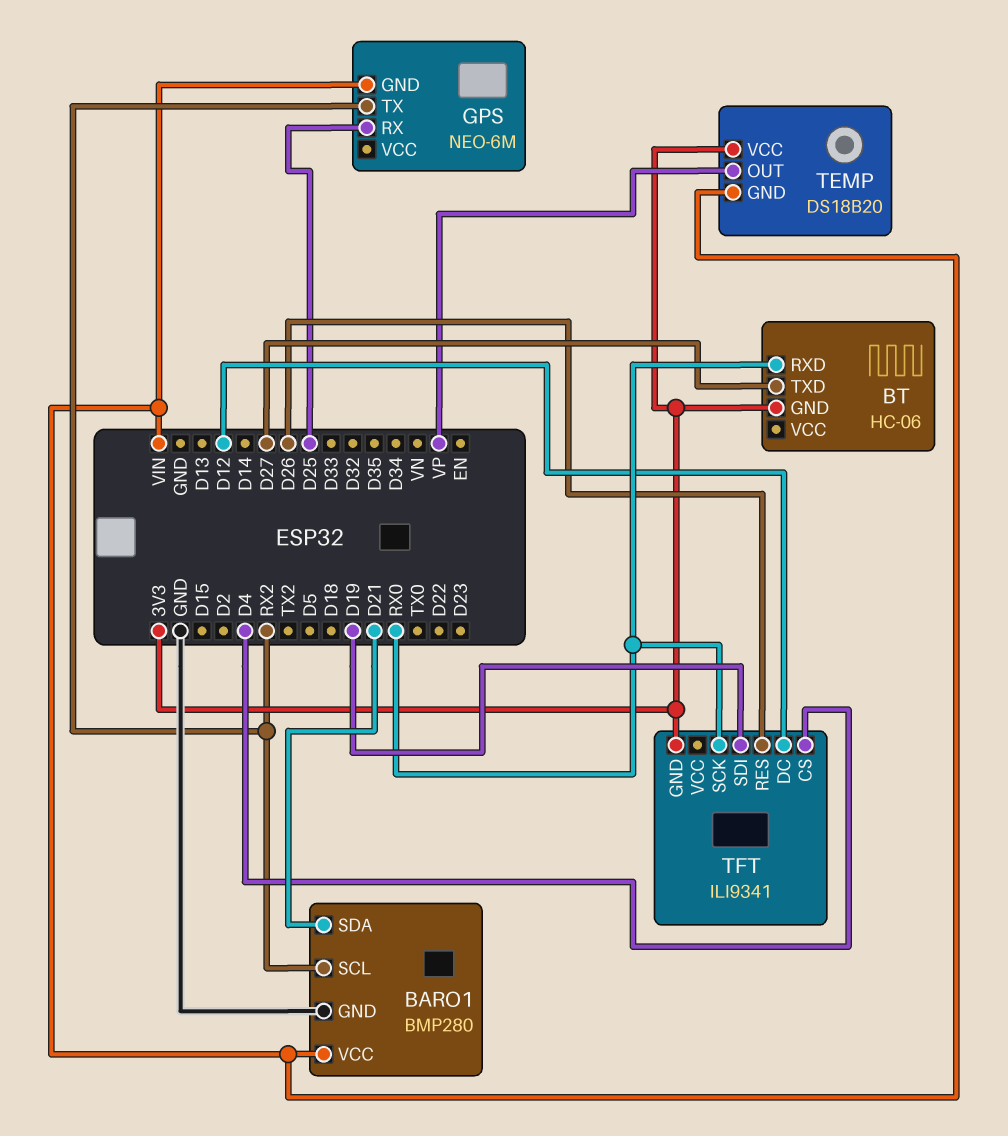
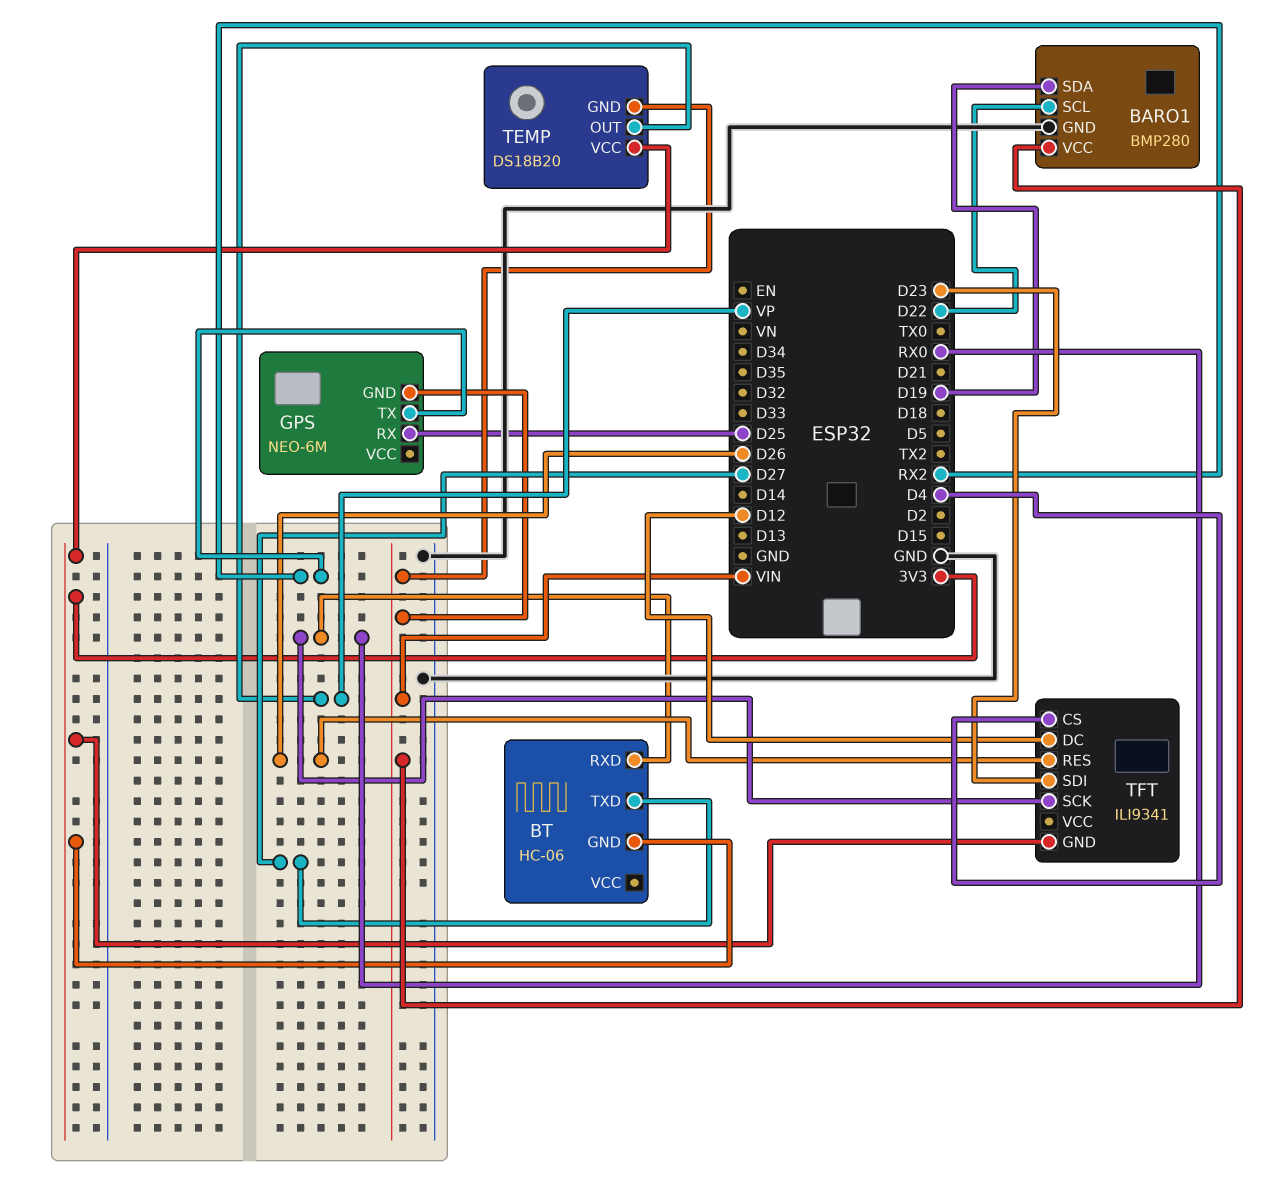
BARO1 pin SCL: RX2 -> D22
BARO1 pin SDA: D21 -> D19
TFT pin SDI: D19 -> D23

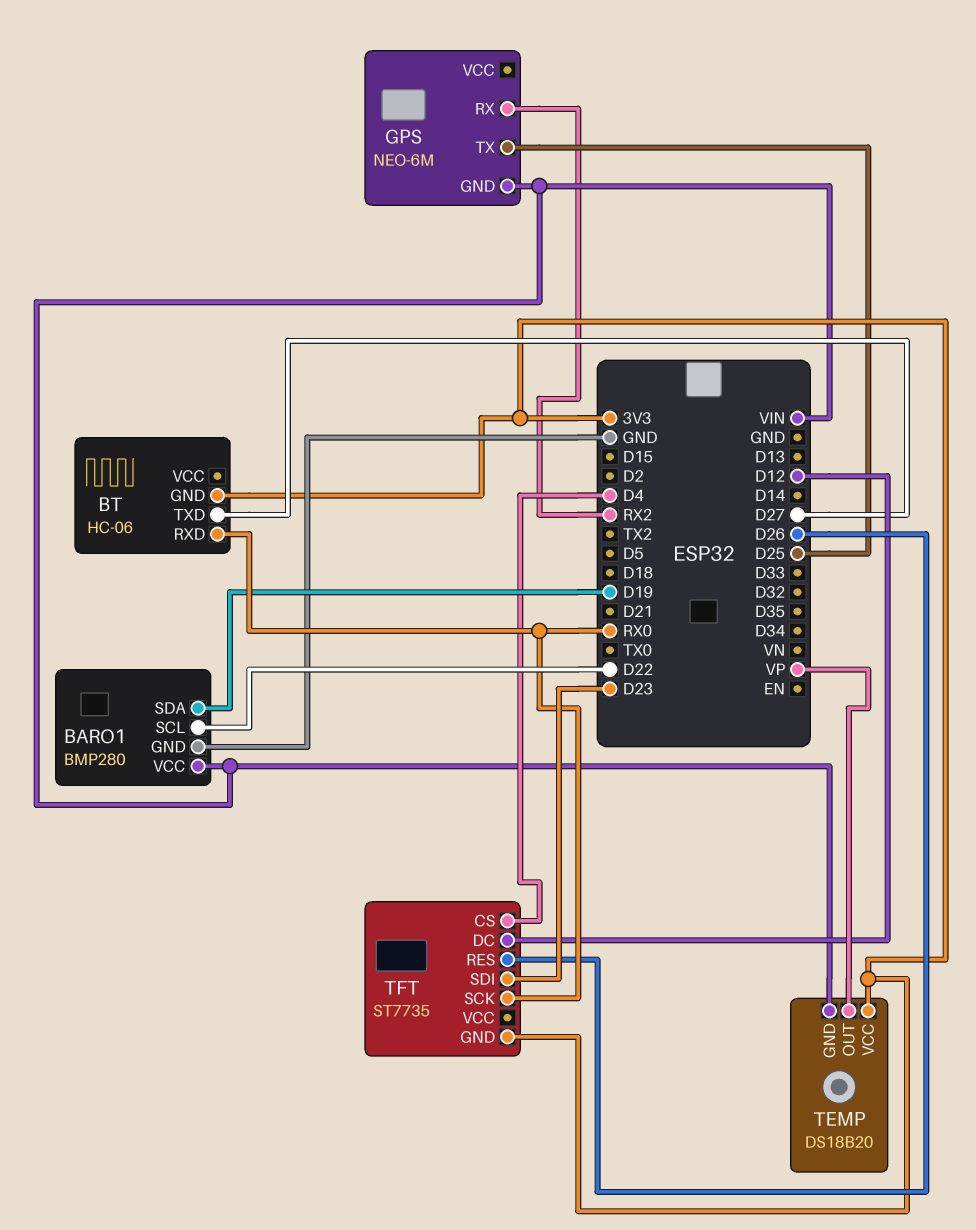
GPS pin RX: D25 -> RX2
GPS pin TX: RX2 -> D25
TFT: ILI9341 -> ST7735

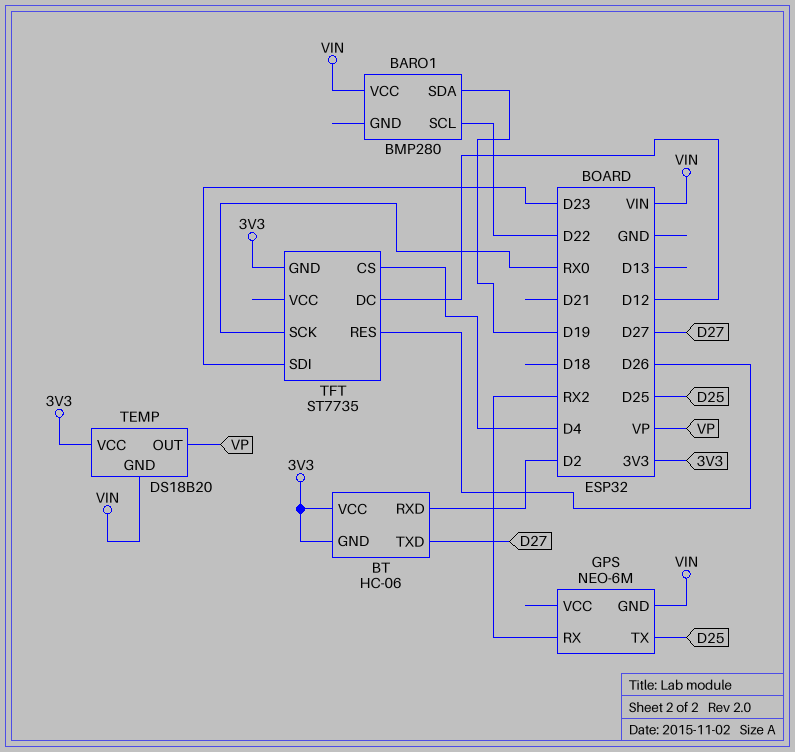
BARO1 pin GND: GND -> none
BT pin RXD: RX0 -> D2
BT pin VCC: none -> 3V3

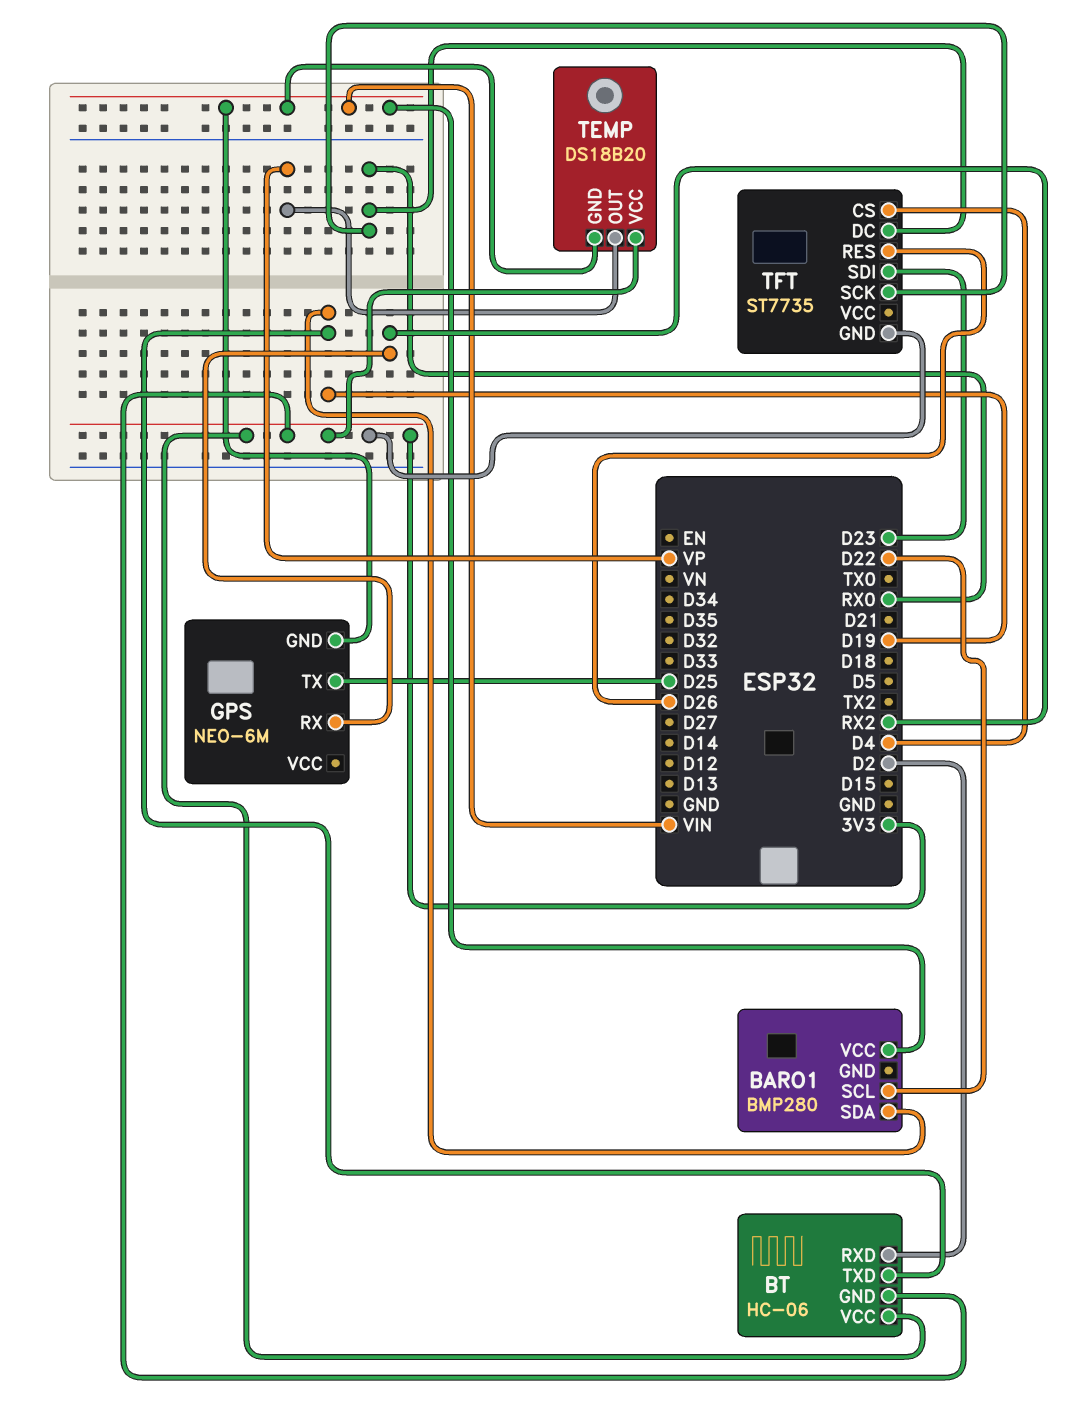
BT pin TXD: D27 -> D19
TFT pin DC: D12 -> RX0

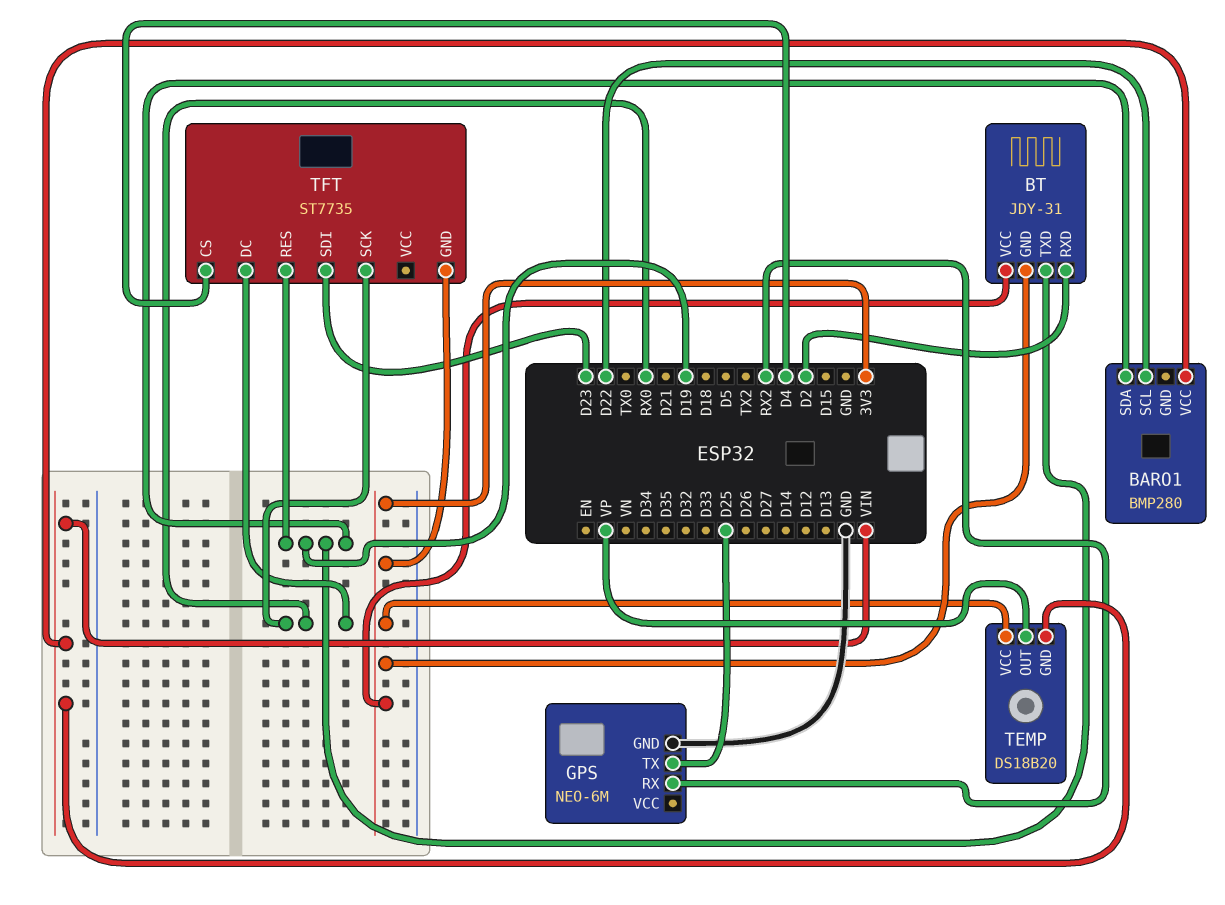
BT: HC-06 -> JDY-31
GPS pin GND: VIN -> GND
TFT pin RES: D26 -> D19

